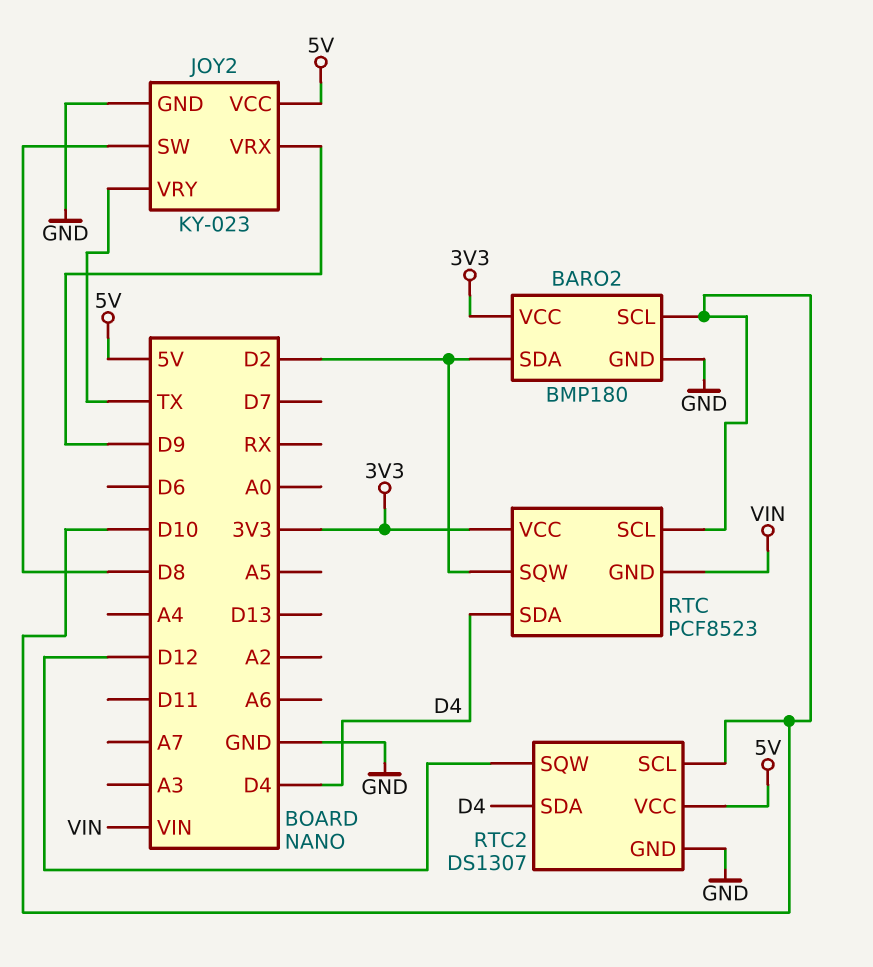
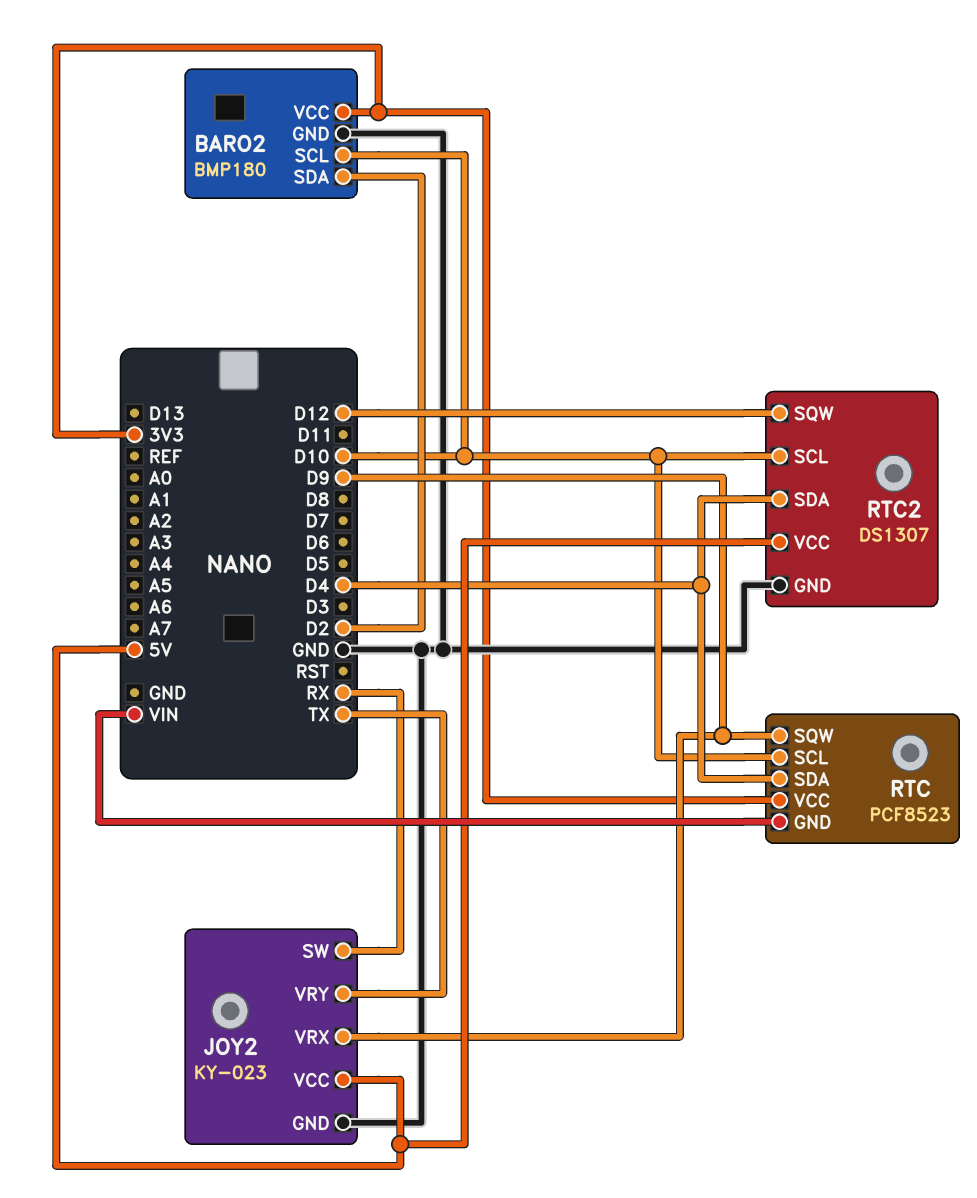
JOY2 pin SW: D8 -> RX
RTC pin SQW: D2 -> D9

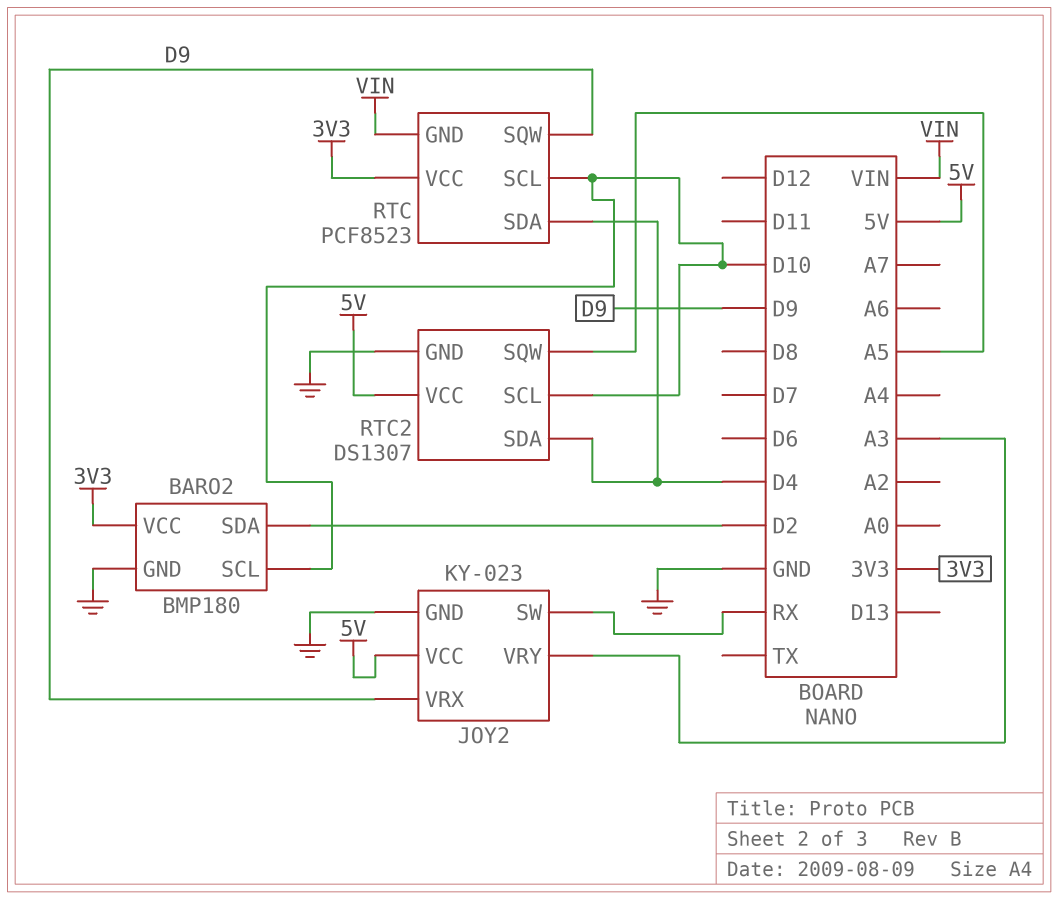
JOY2 pin VRY: TX -> A3
RTC2 pin SQW: D12 -> A5

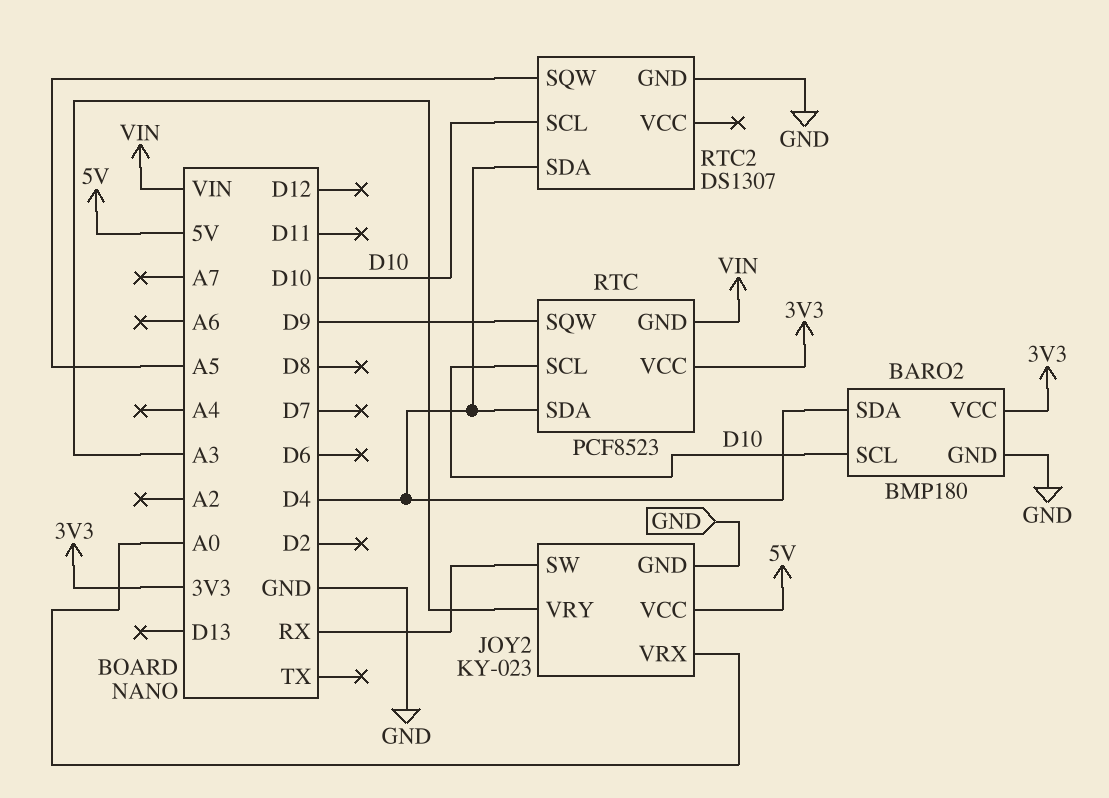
BARO2 pin SDA: D2 -> D4
JOY2 pin VRX: D9 -> A0
RTC2 pin VCC: 5V -> none

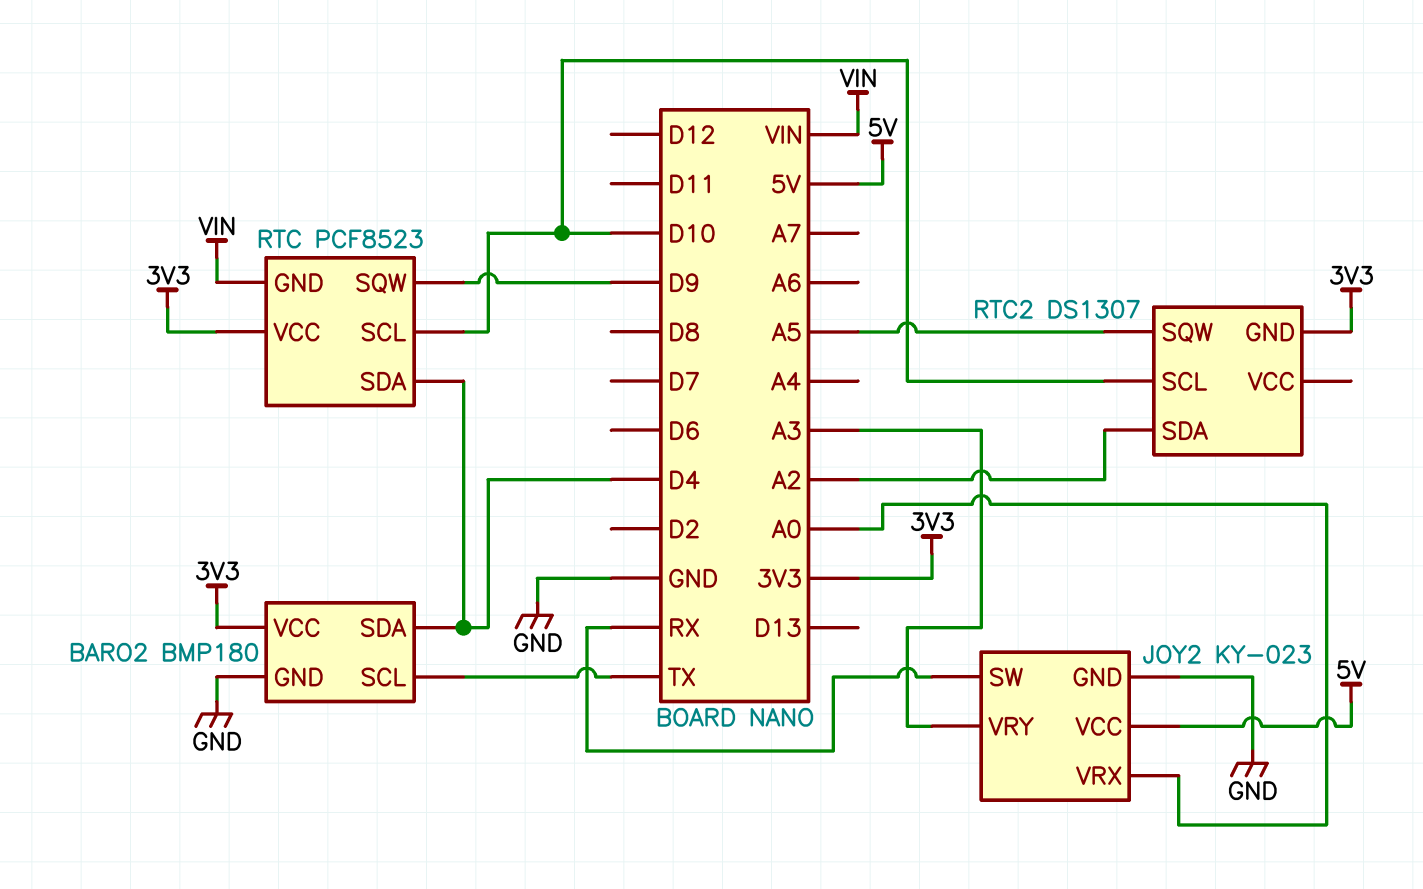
BARO2 pin SCL: D10 -> TX
RTC2 pin GND: GND -> 3V3
RTC2 pin SDA: D4 -> A2

